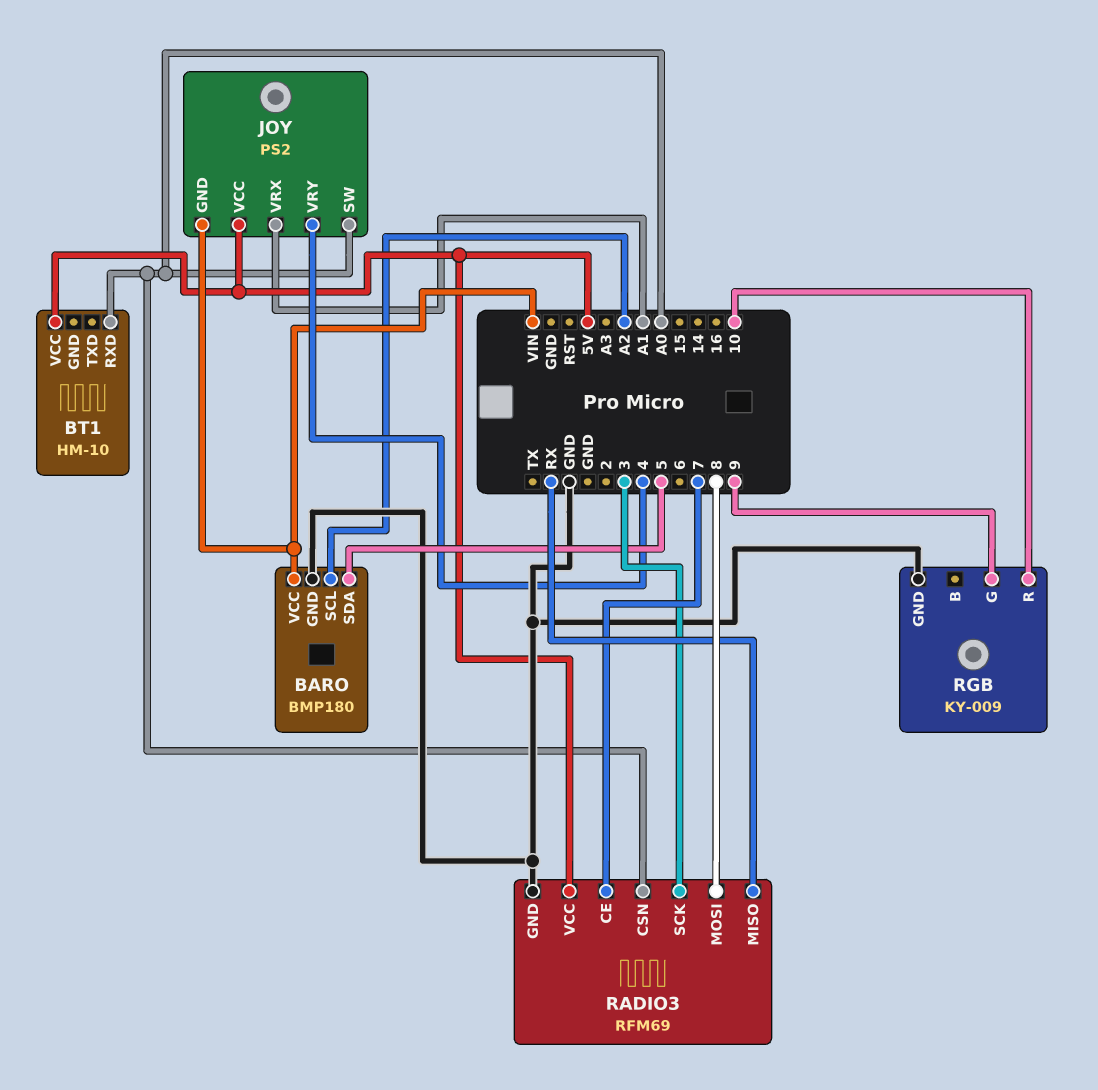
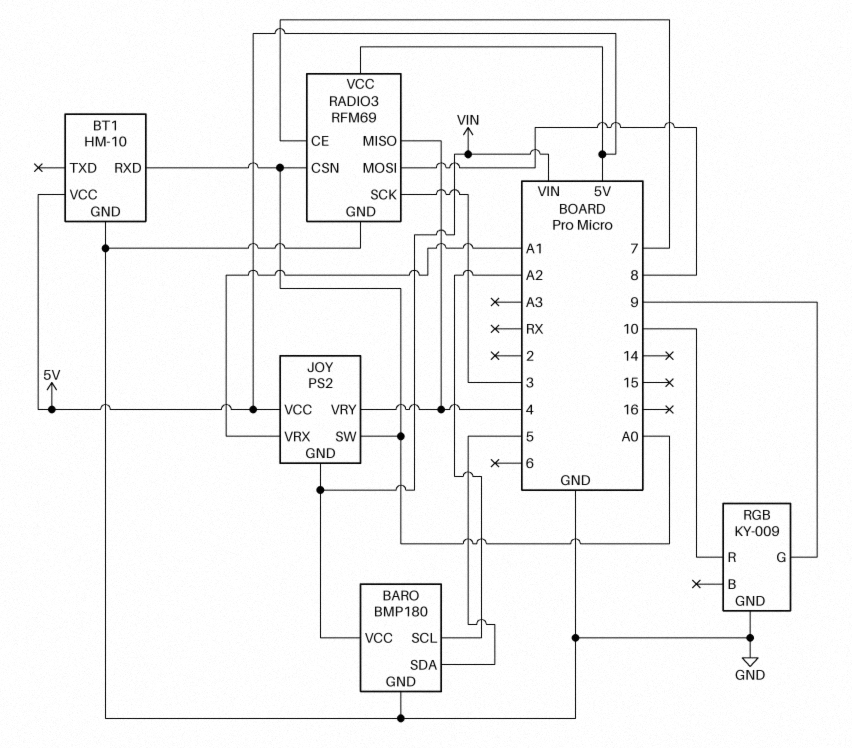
BT1 pin GND: none -> GND
RADIO3 pin MISO: RX -> 4

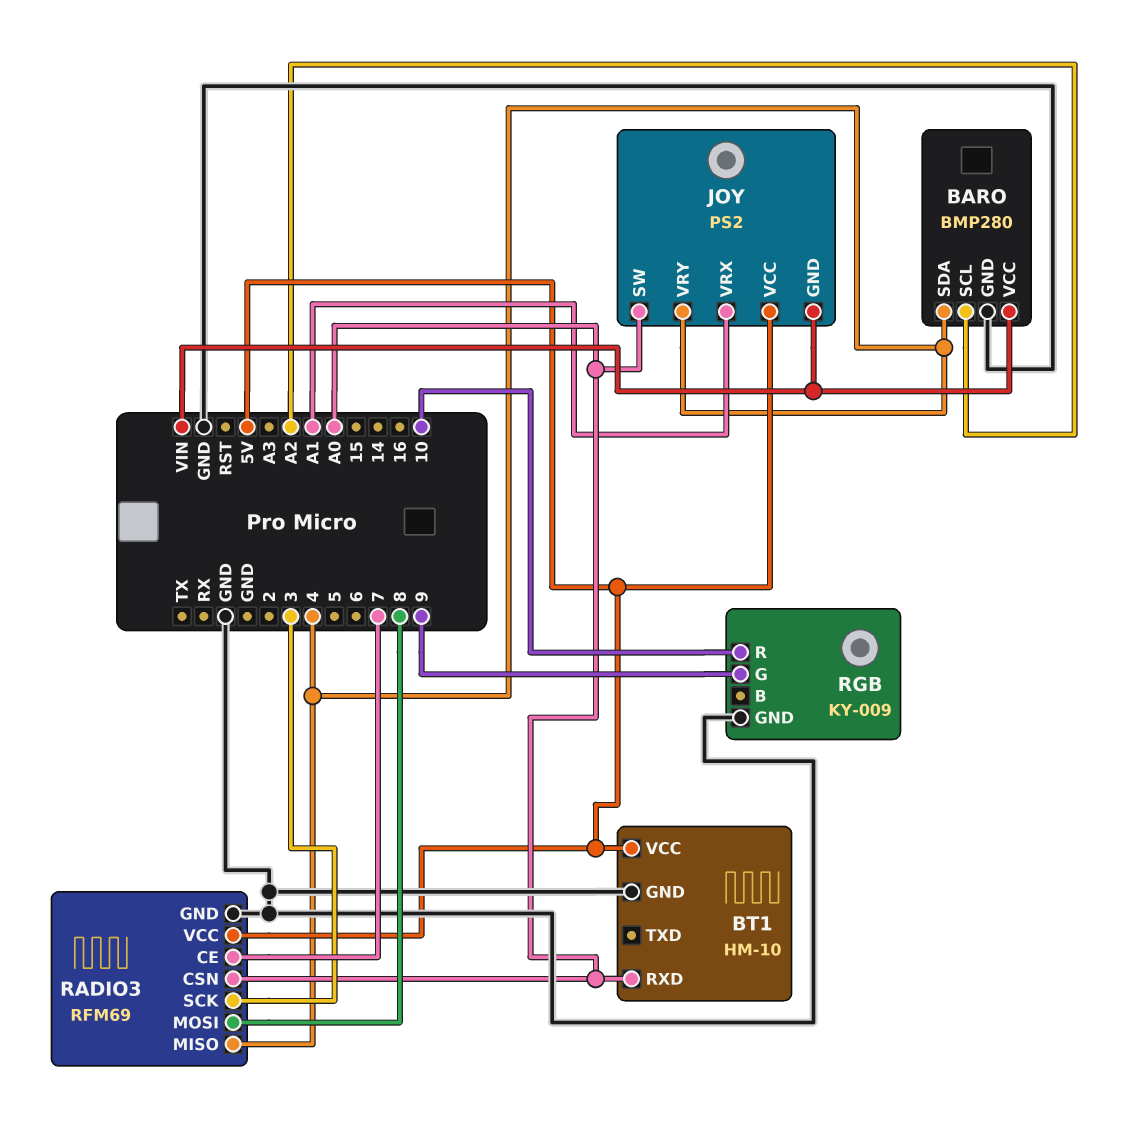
BARO: BMP180 -> BMP280
BARO pin SDA: 5 -> 4

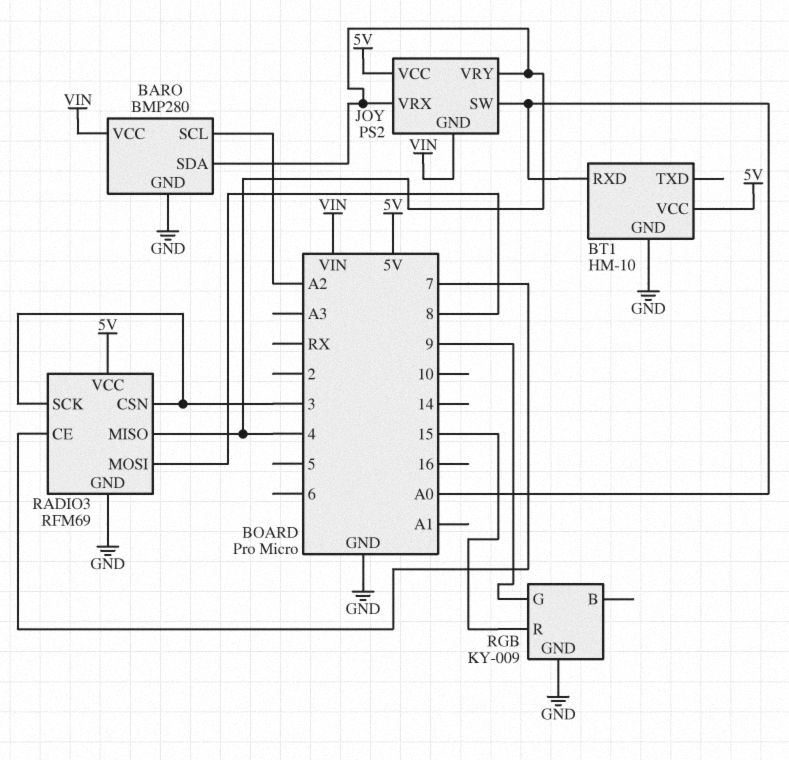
JOY pin VRX: A1 -> 4
RADIO3 pin CSN: A0 -> 3
RGB pin R: 10 -> 15

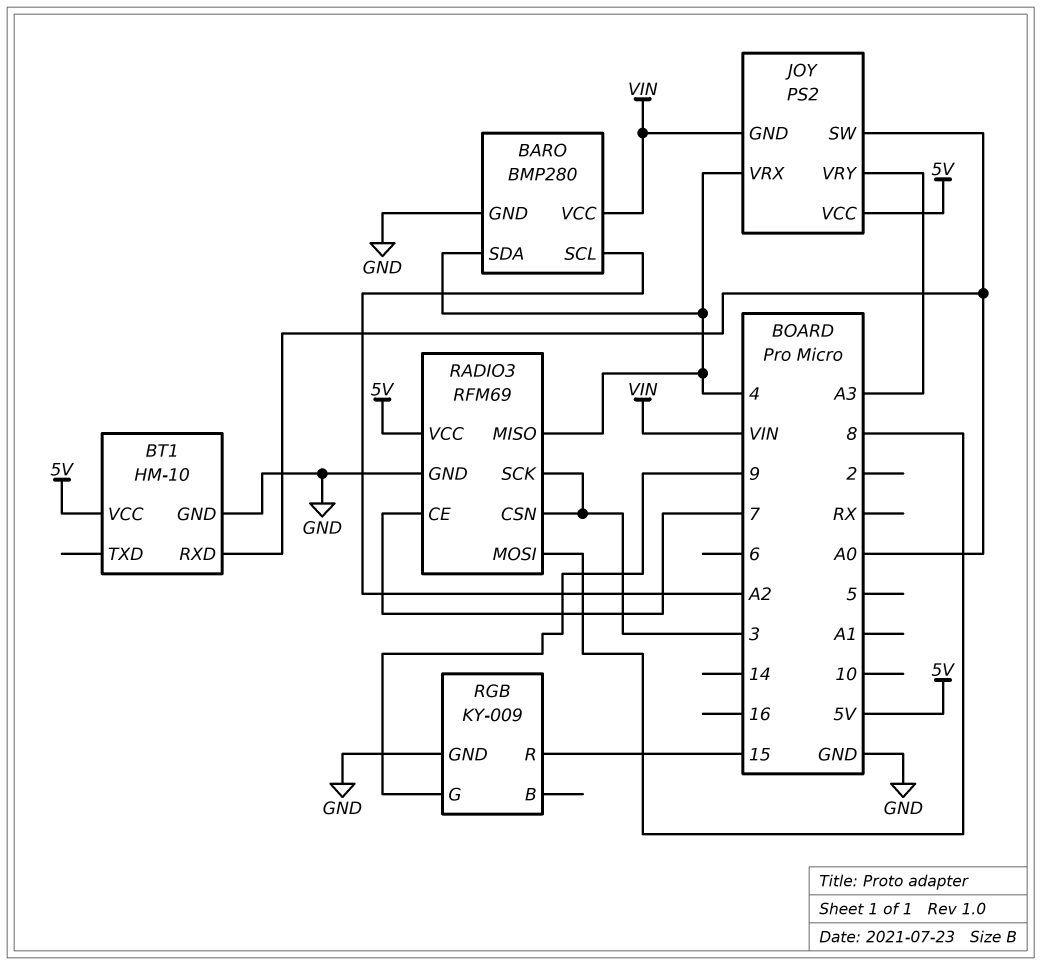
JOY pin VRY: 4 -> A3

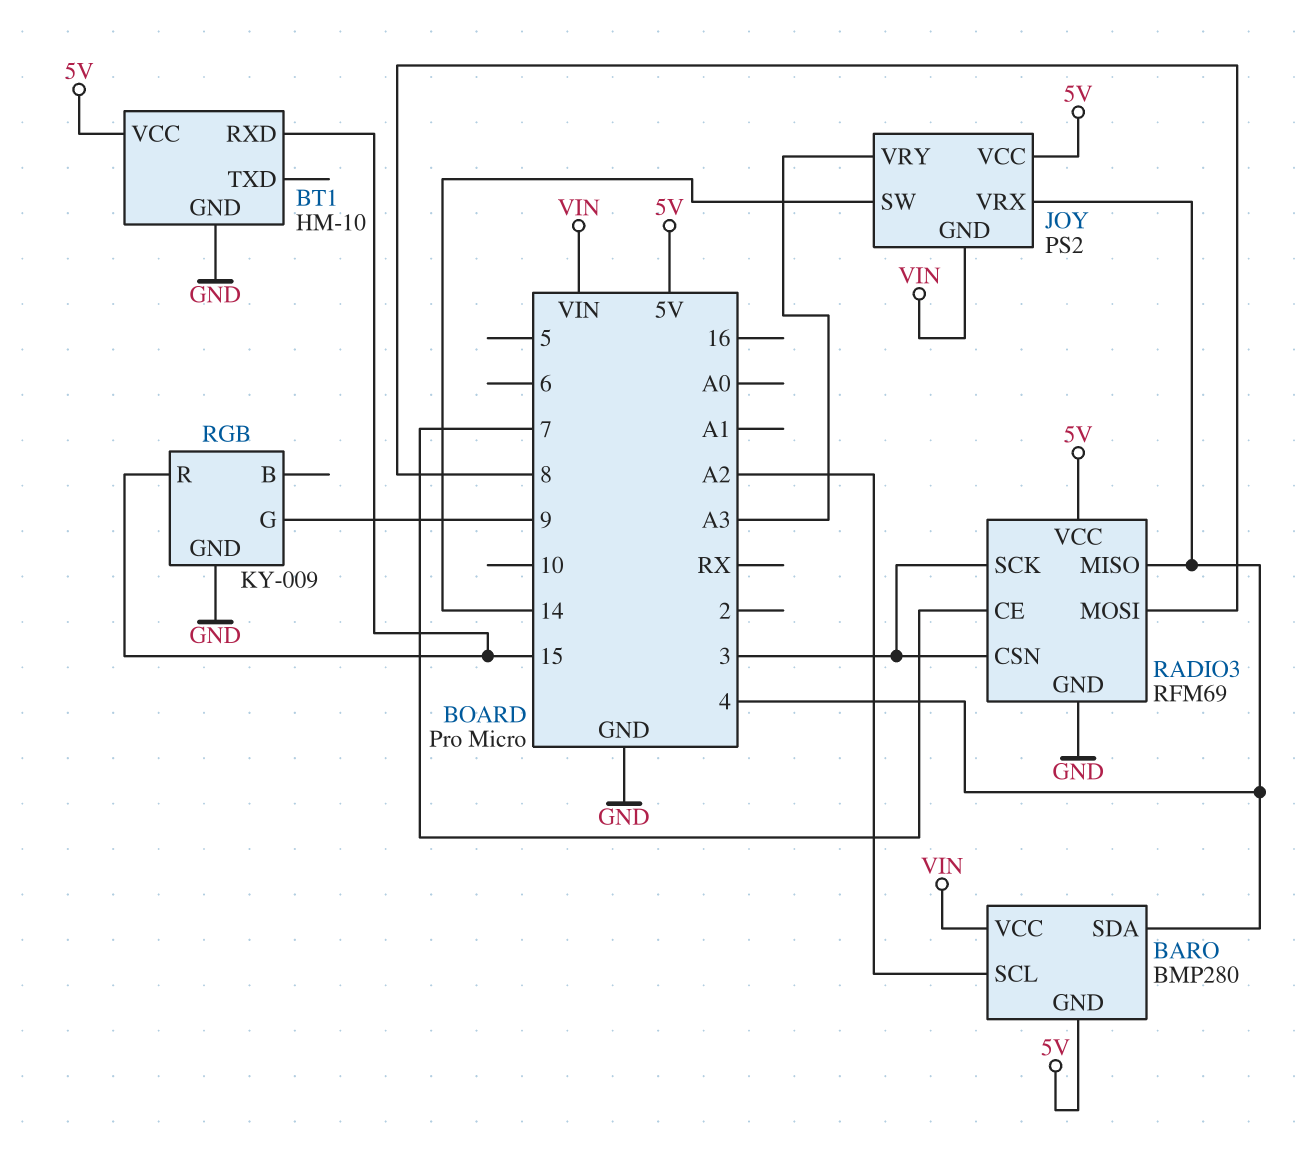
BARO pin GND: GND -> 5V
BT1 pin RXD: A0 -> 15
JOY pin SW: A0 -> 14

